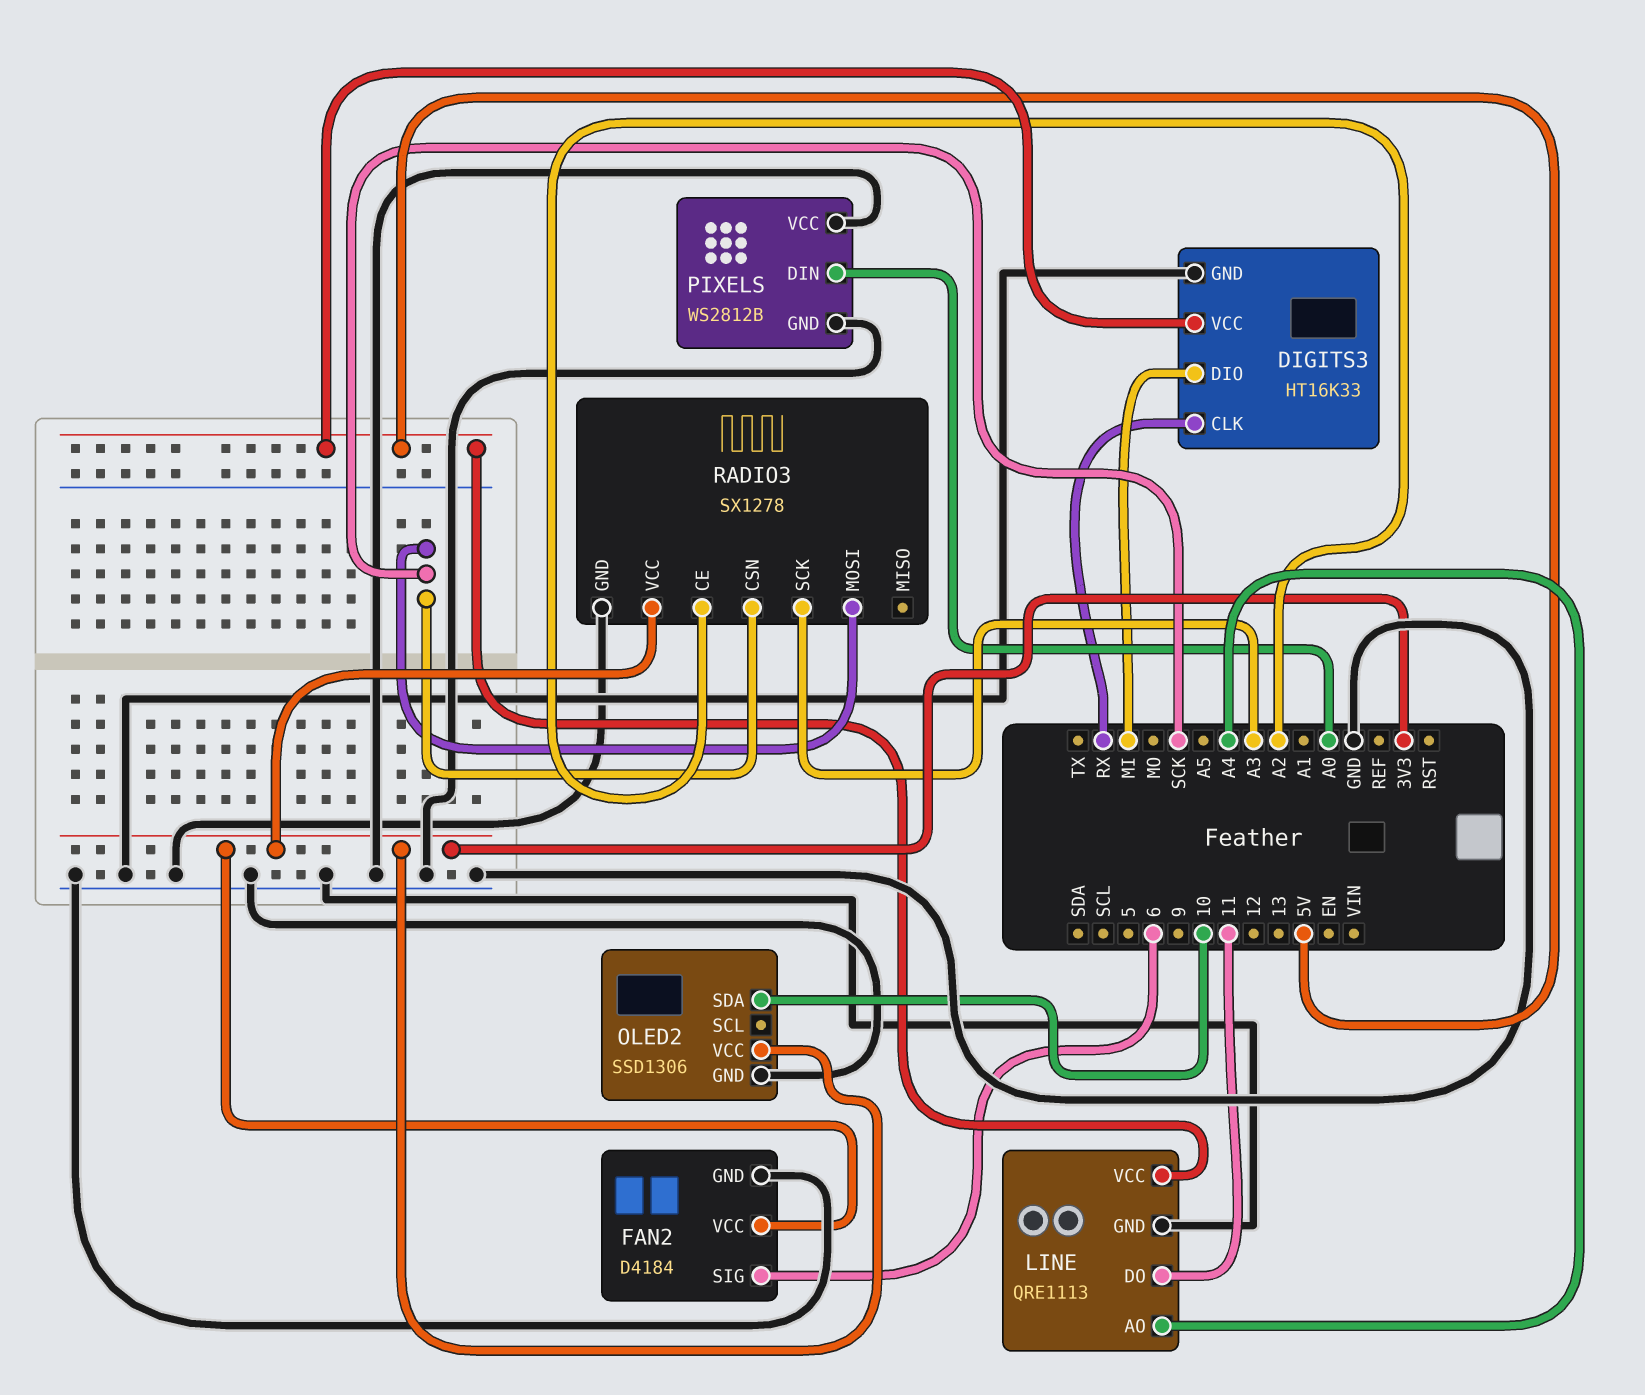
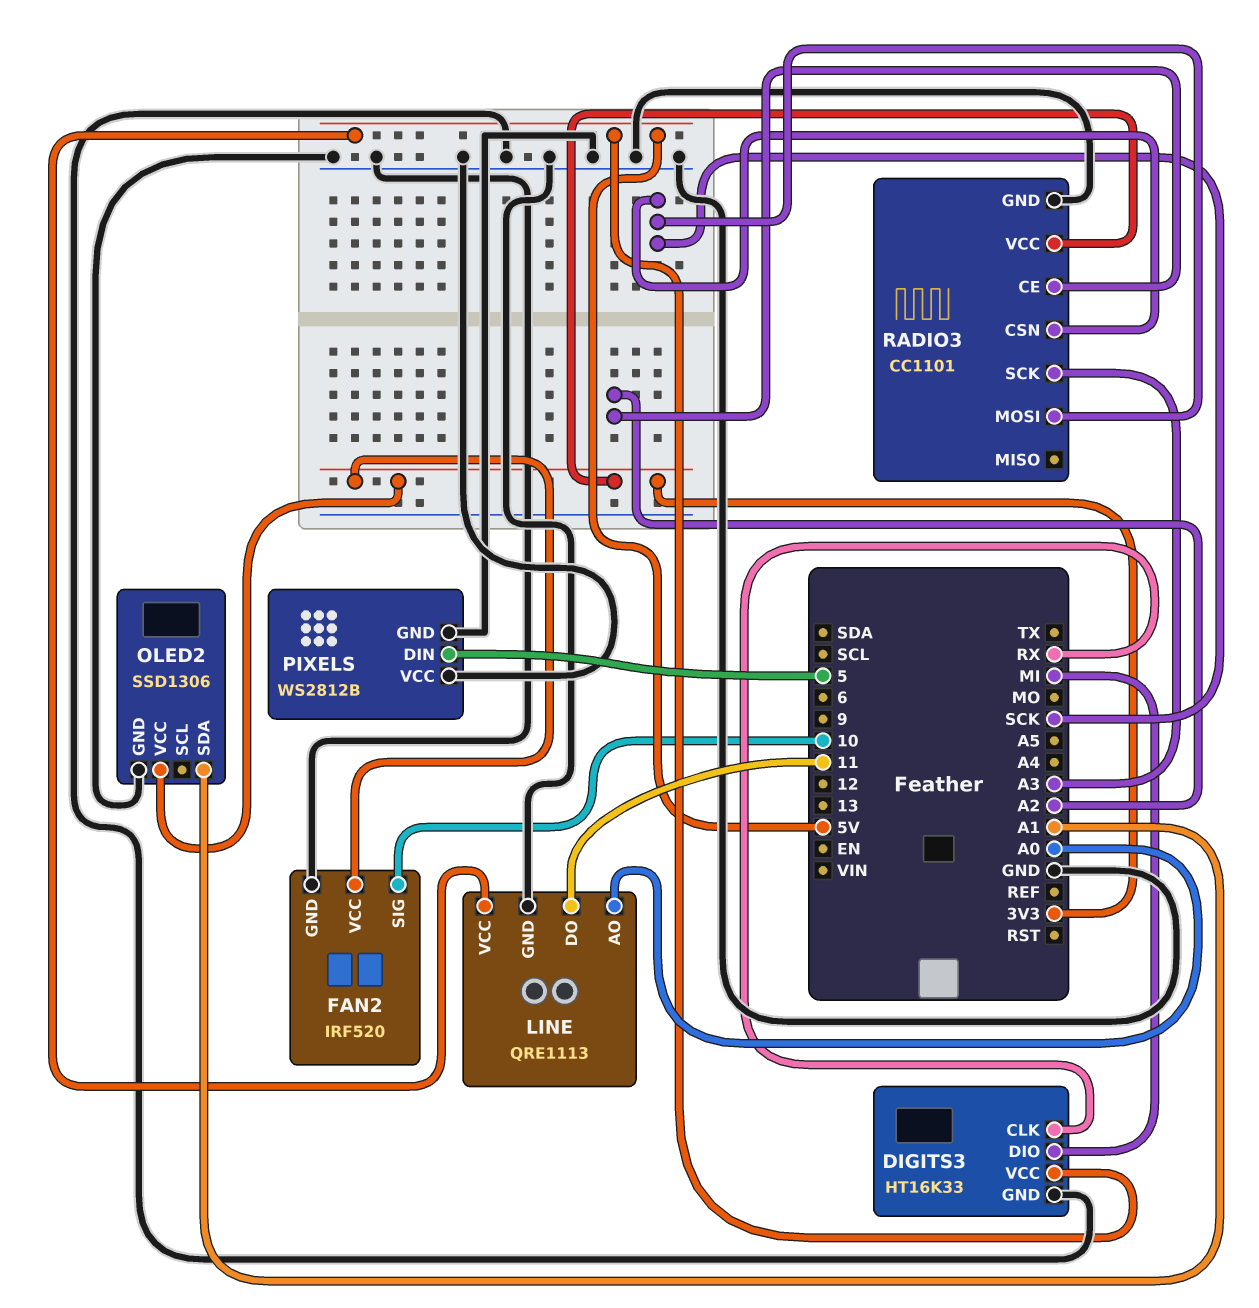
FAN2: D4184 -> IRF520
FAN2 pin SIG: 6 -> 10
LINE pin AO: A4 -> A0
OLED2 pin SDA: 10 -> A1
PIXELS pin DIN: A0 -> 5
RADIO3: SX1278 -> CC1101

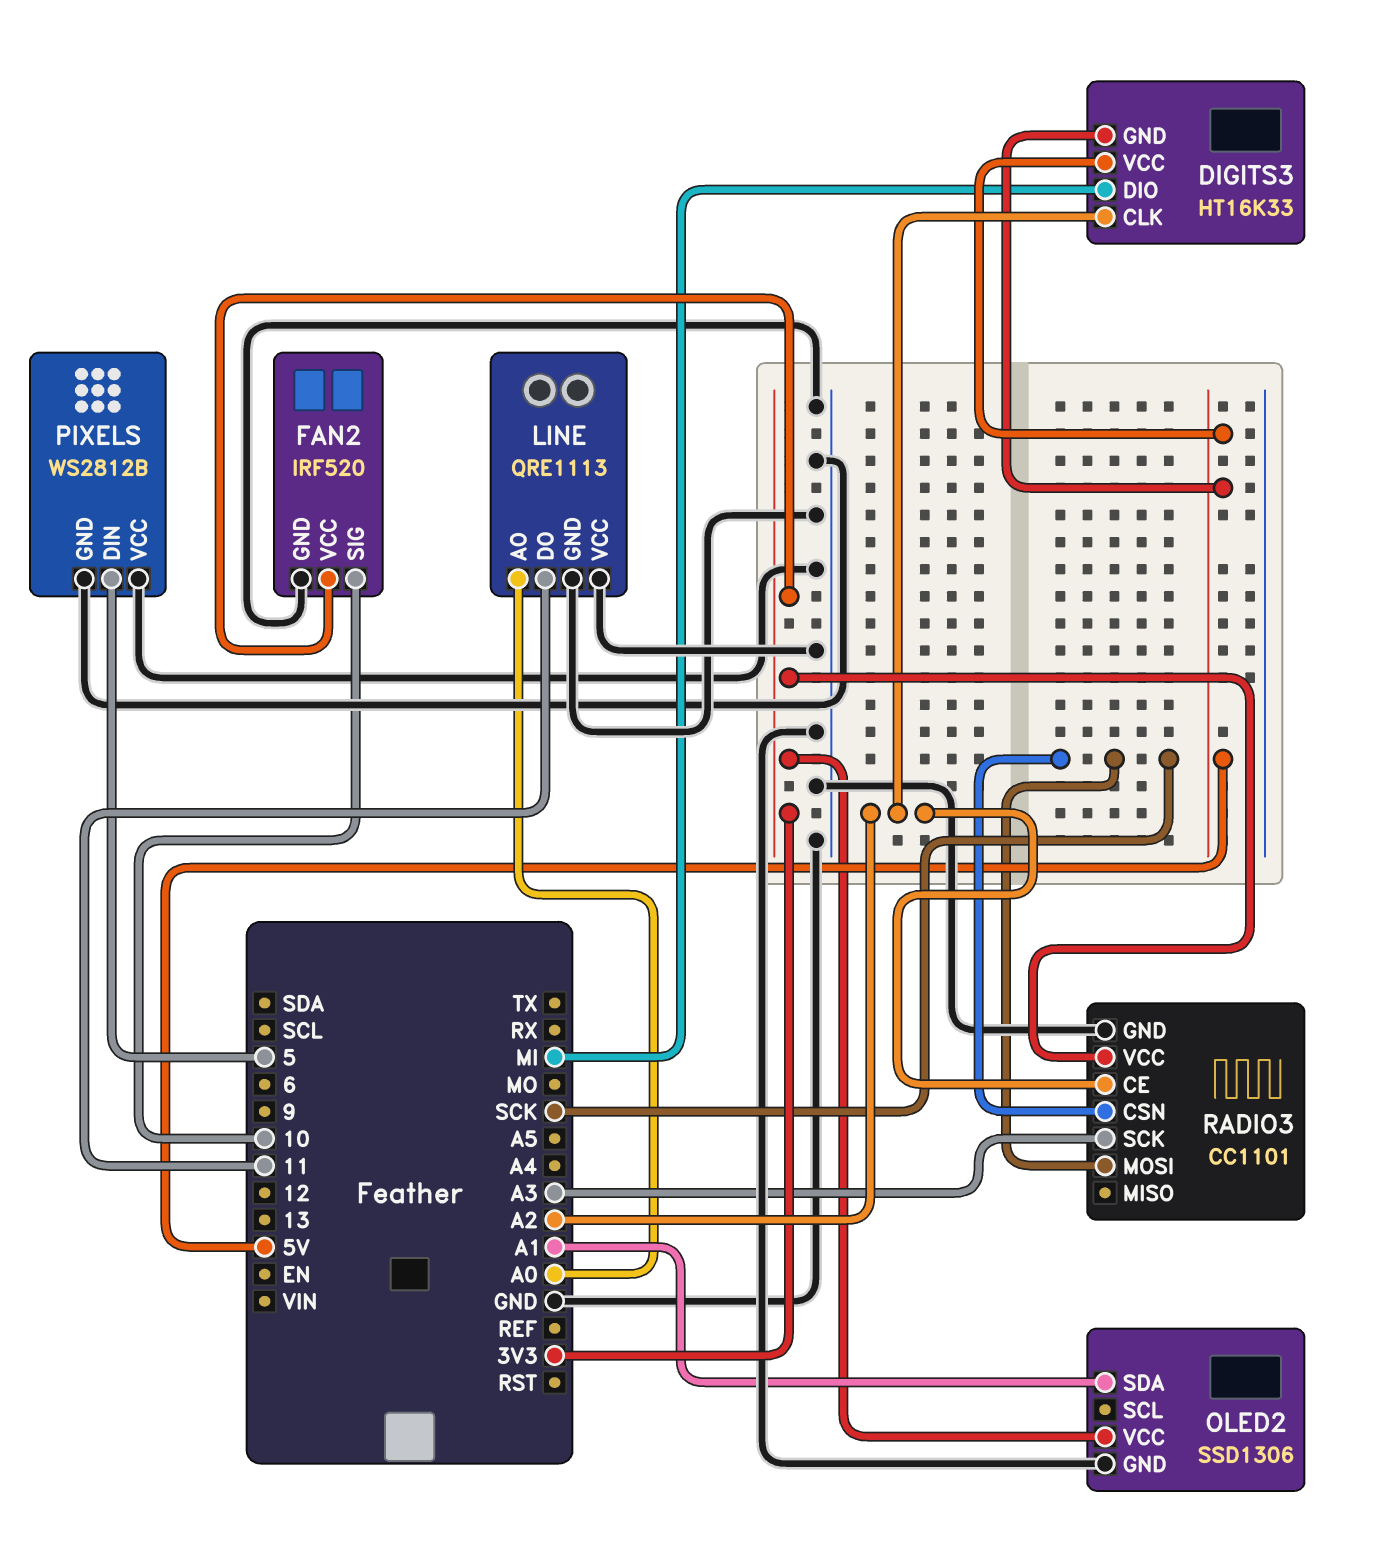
DIGITS3 pin CLK: RX -> A2
DIGITS3 pin GND: GND -> 5V
LINE pin VCC: 5V -> GND

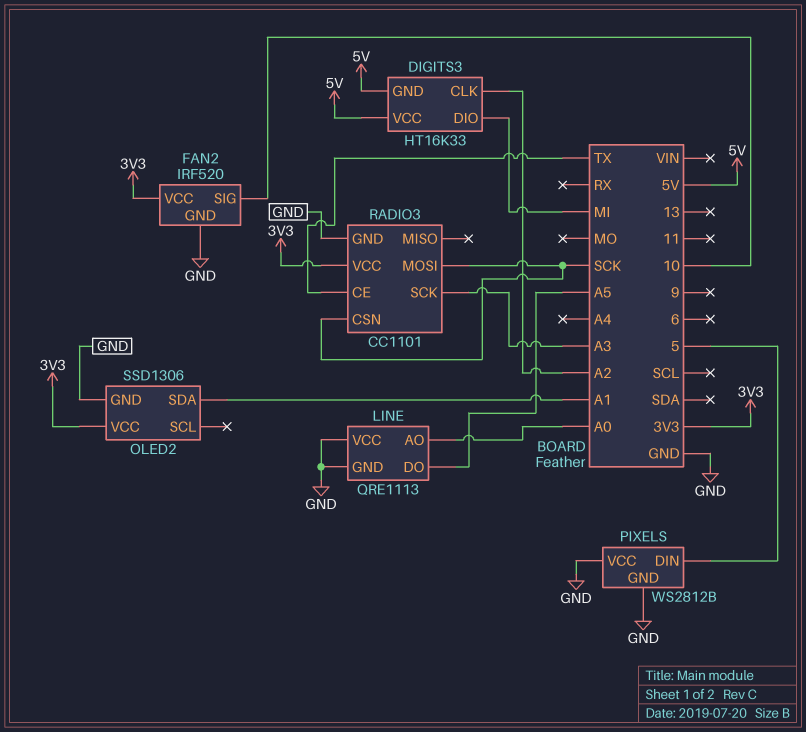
LINE pin DO: 11 -> A5
RADIO3 pin CE: A2 -> TX

